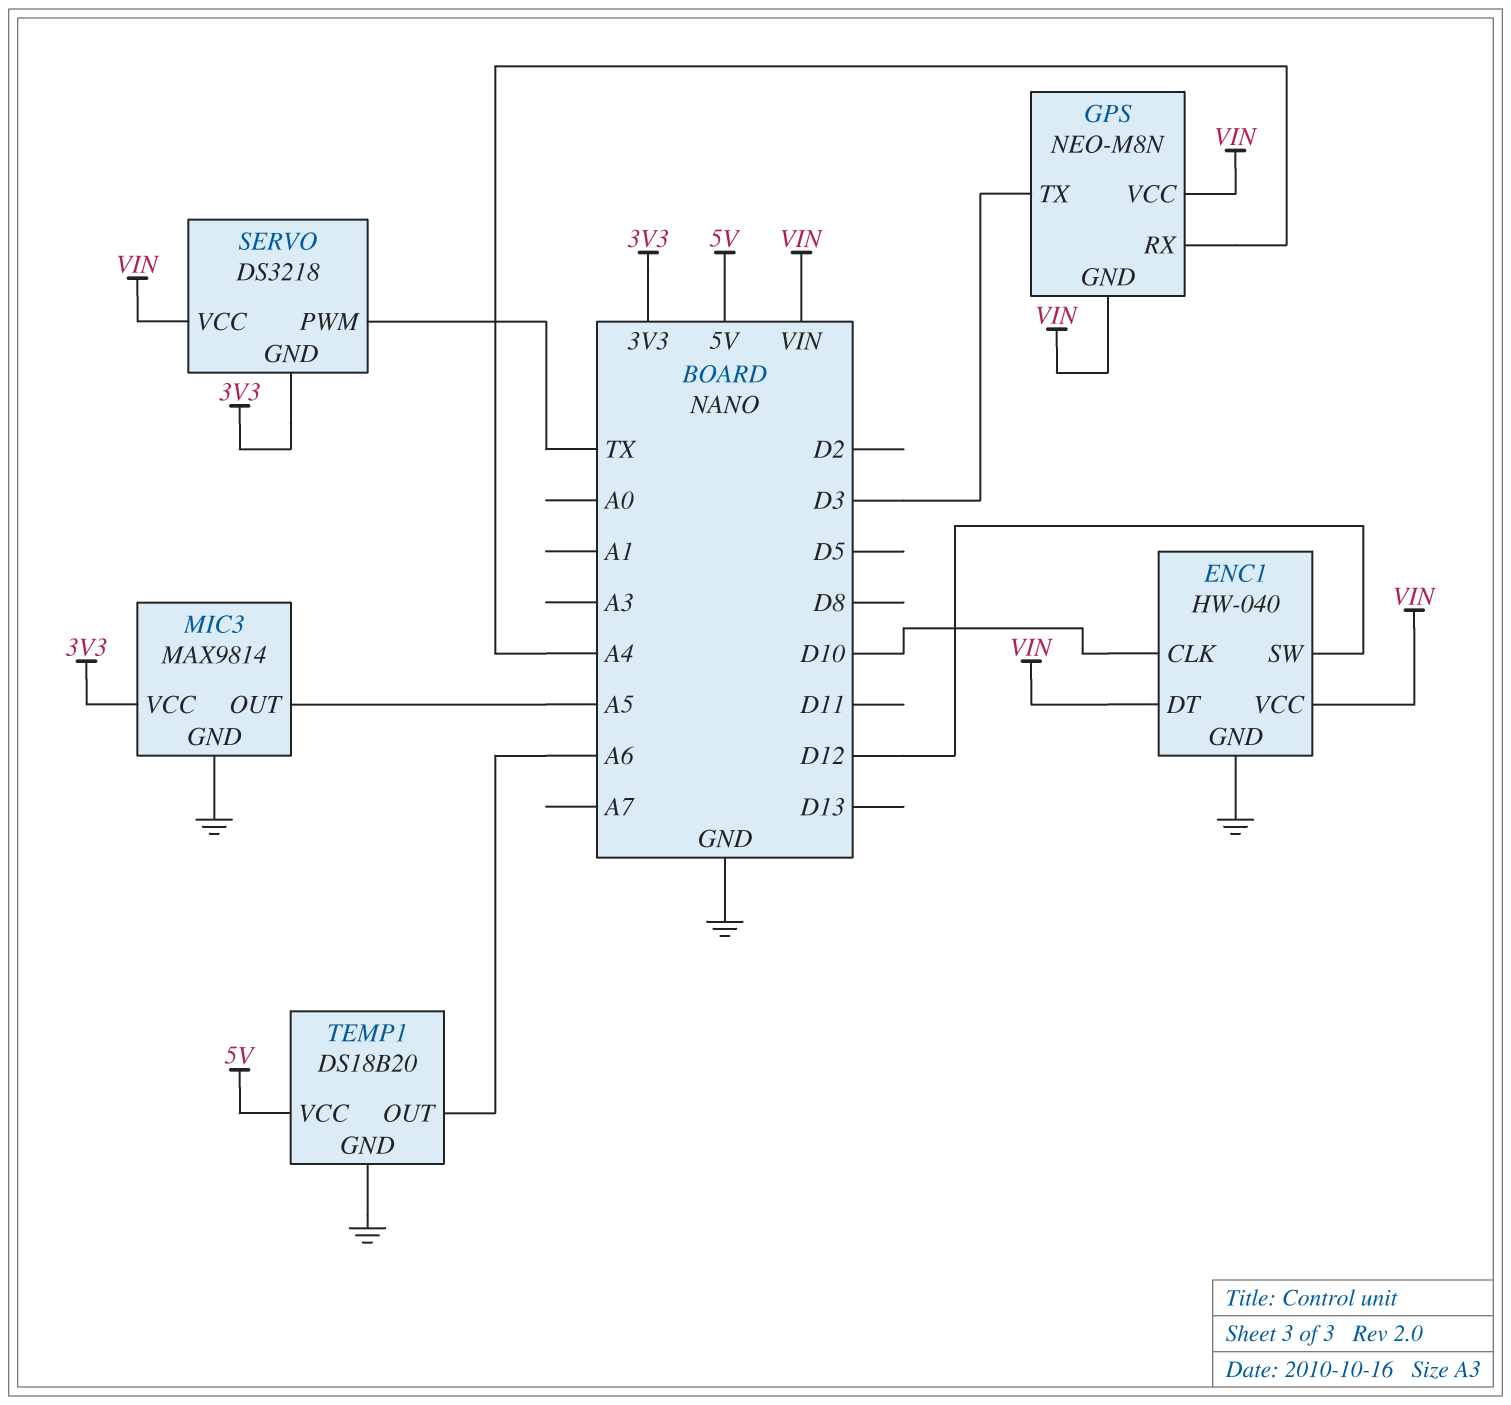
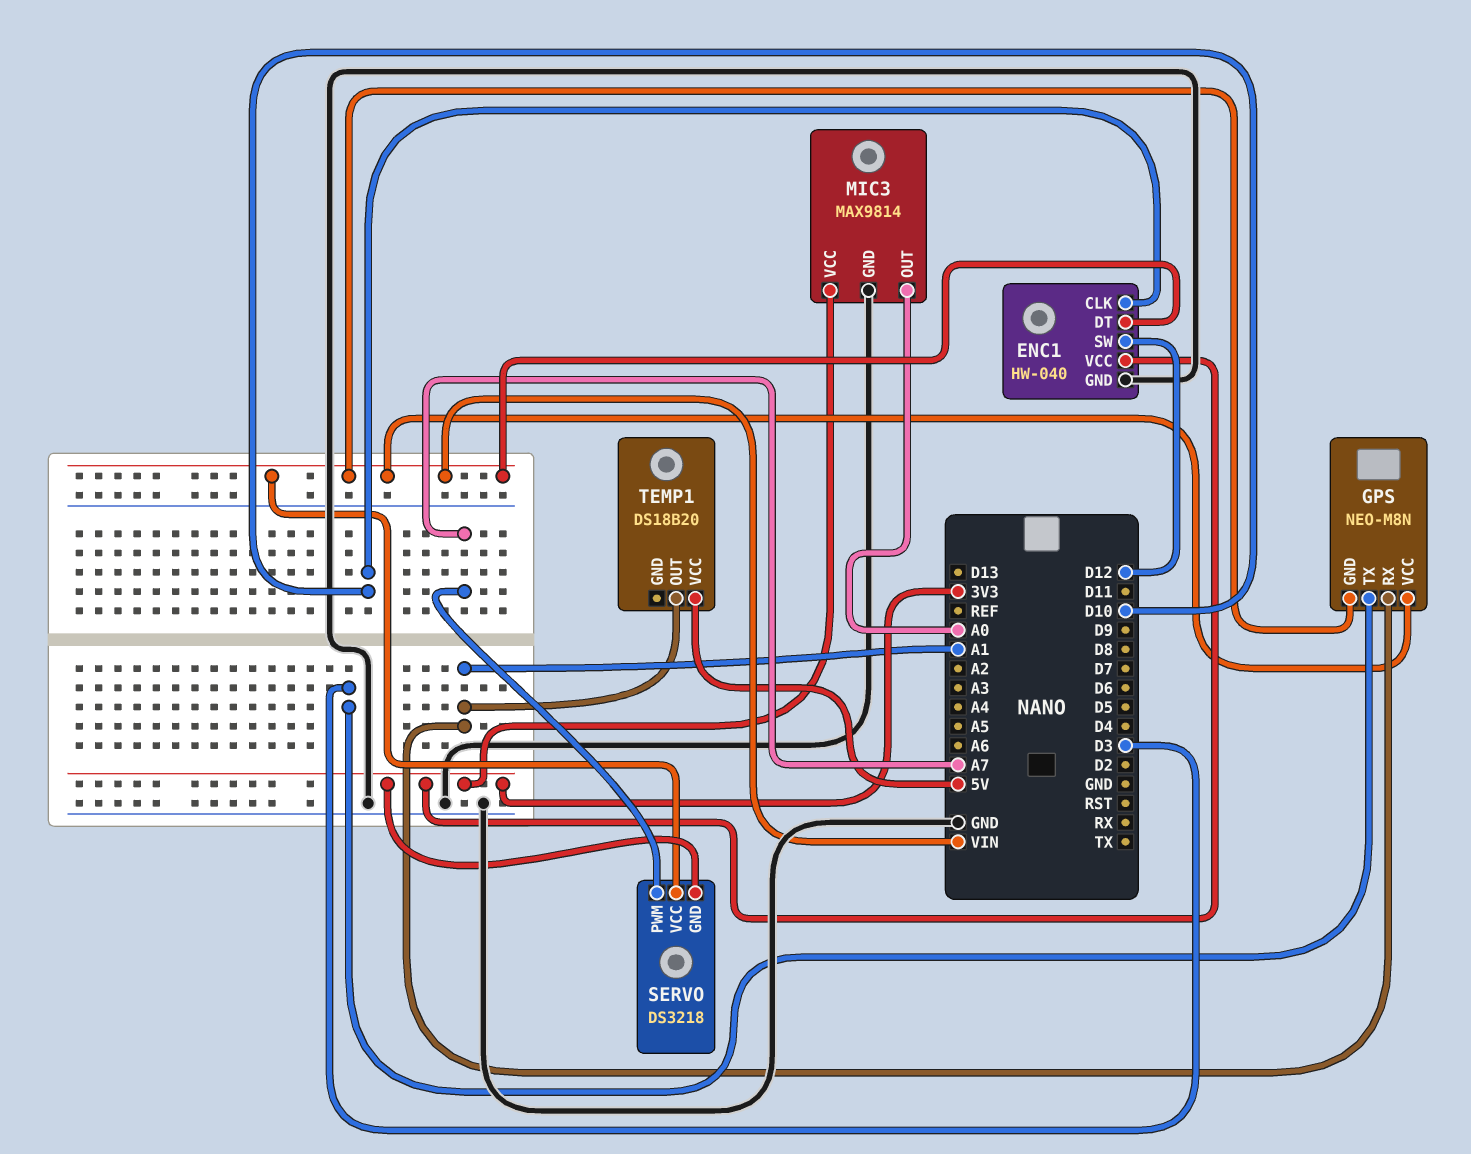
ENC1 pin VCC: VIN -> 3V3
GPS pin RX: A4 -> A1
MIC3 pin OUT: A5 -> A0
SERVO pin PWM: TX -> A7
TEMP1 pin GND: GND -> none
TEMP1 pin OUT: A6 -> A1

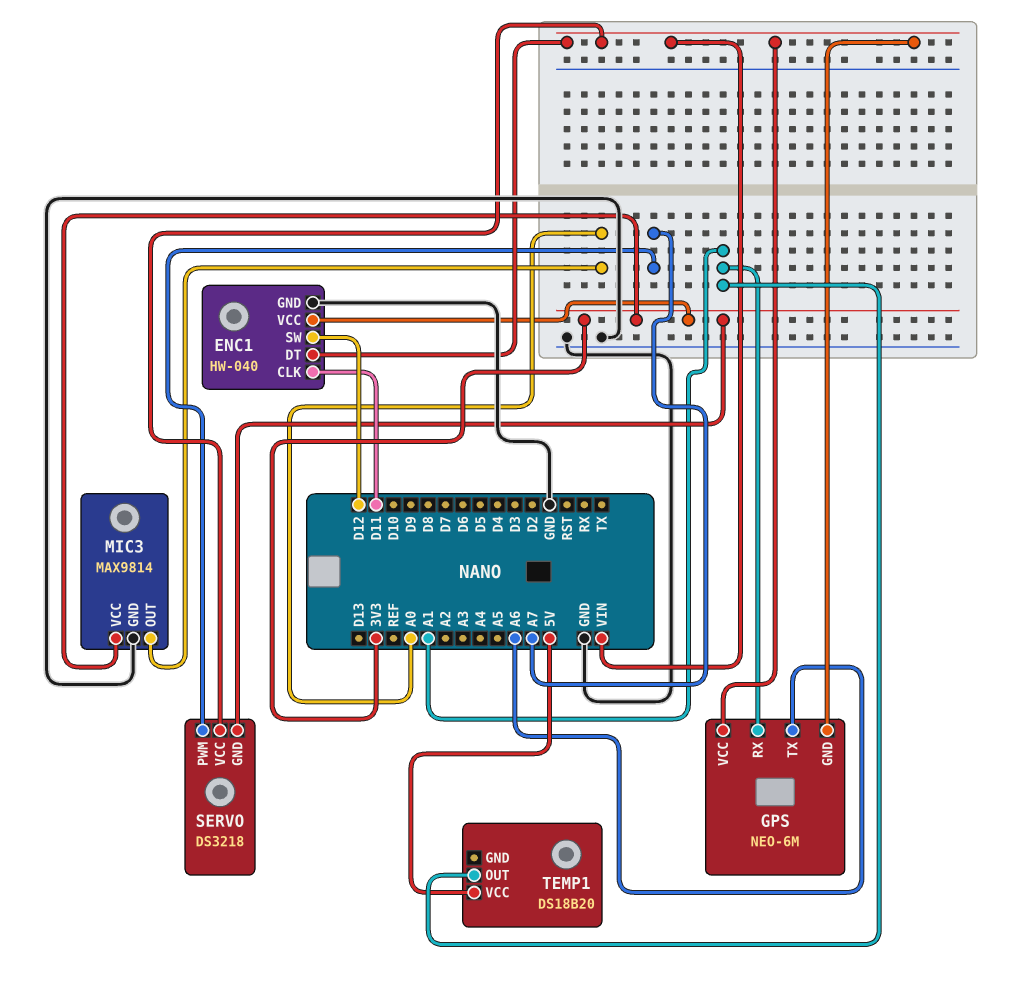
ENC1 pin CLK: D10 -> D11
GPS: NEO-M8N -> NEO-6M
GPS pin TX: D3 -> A6

